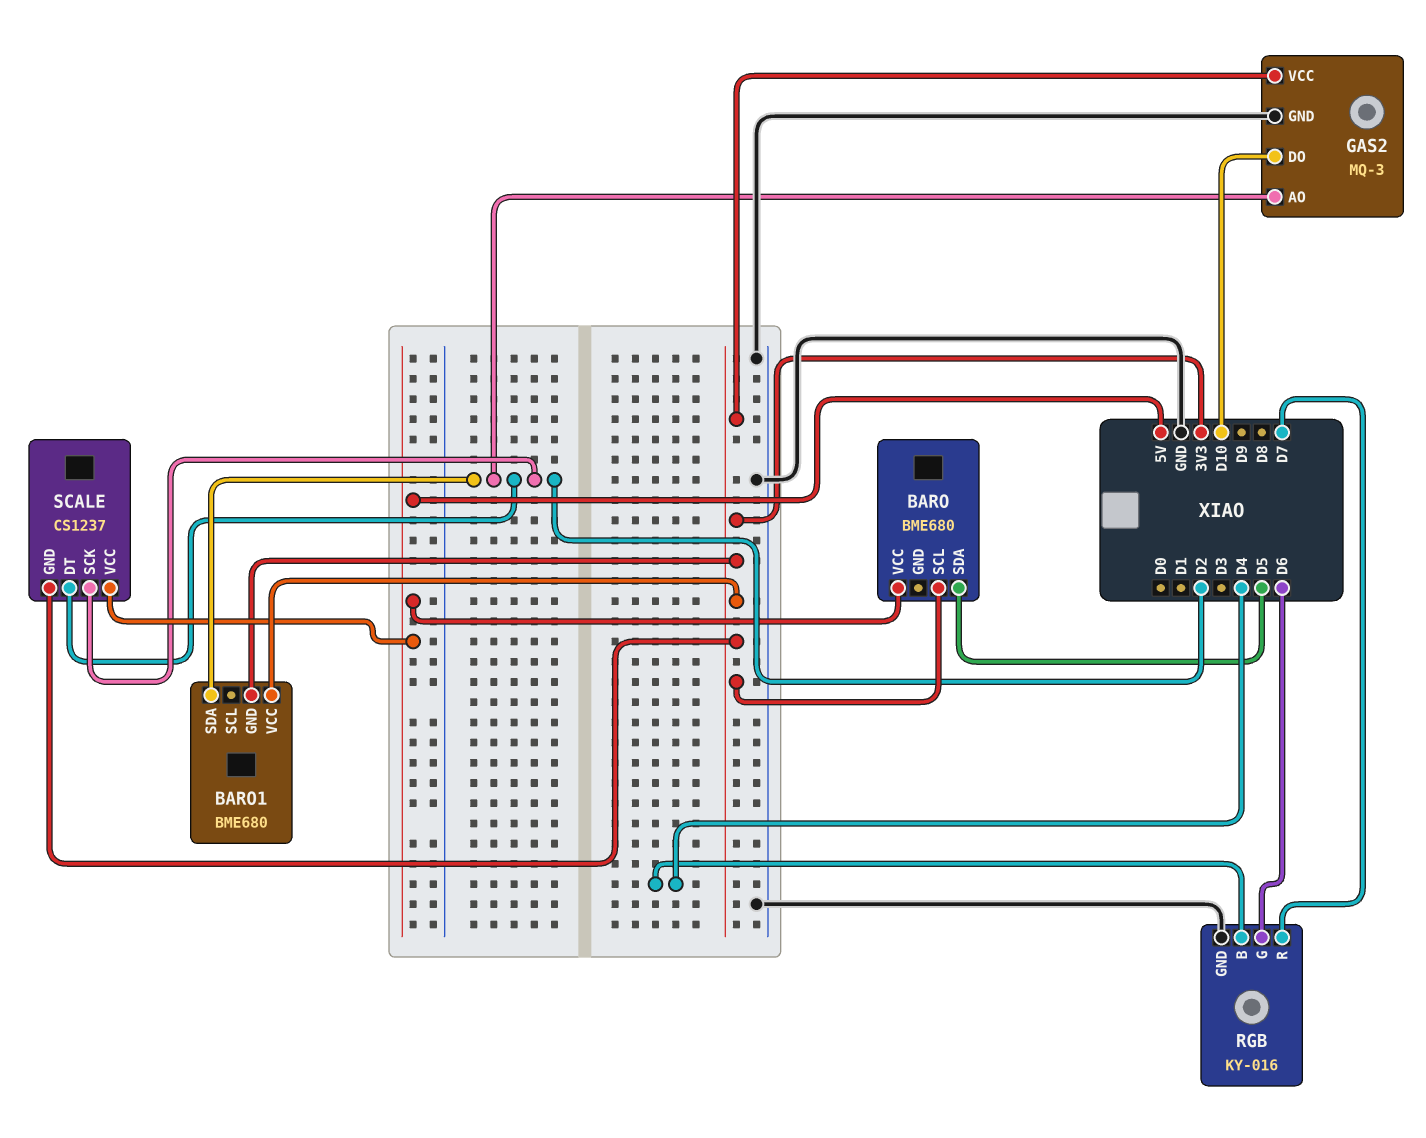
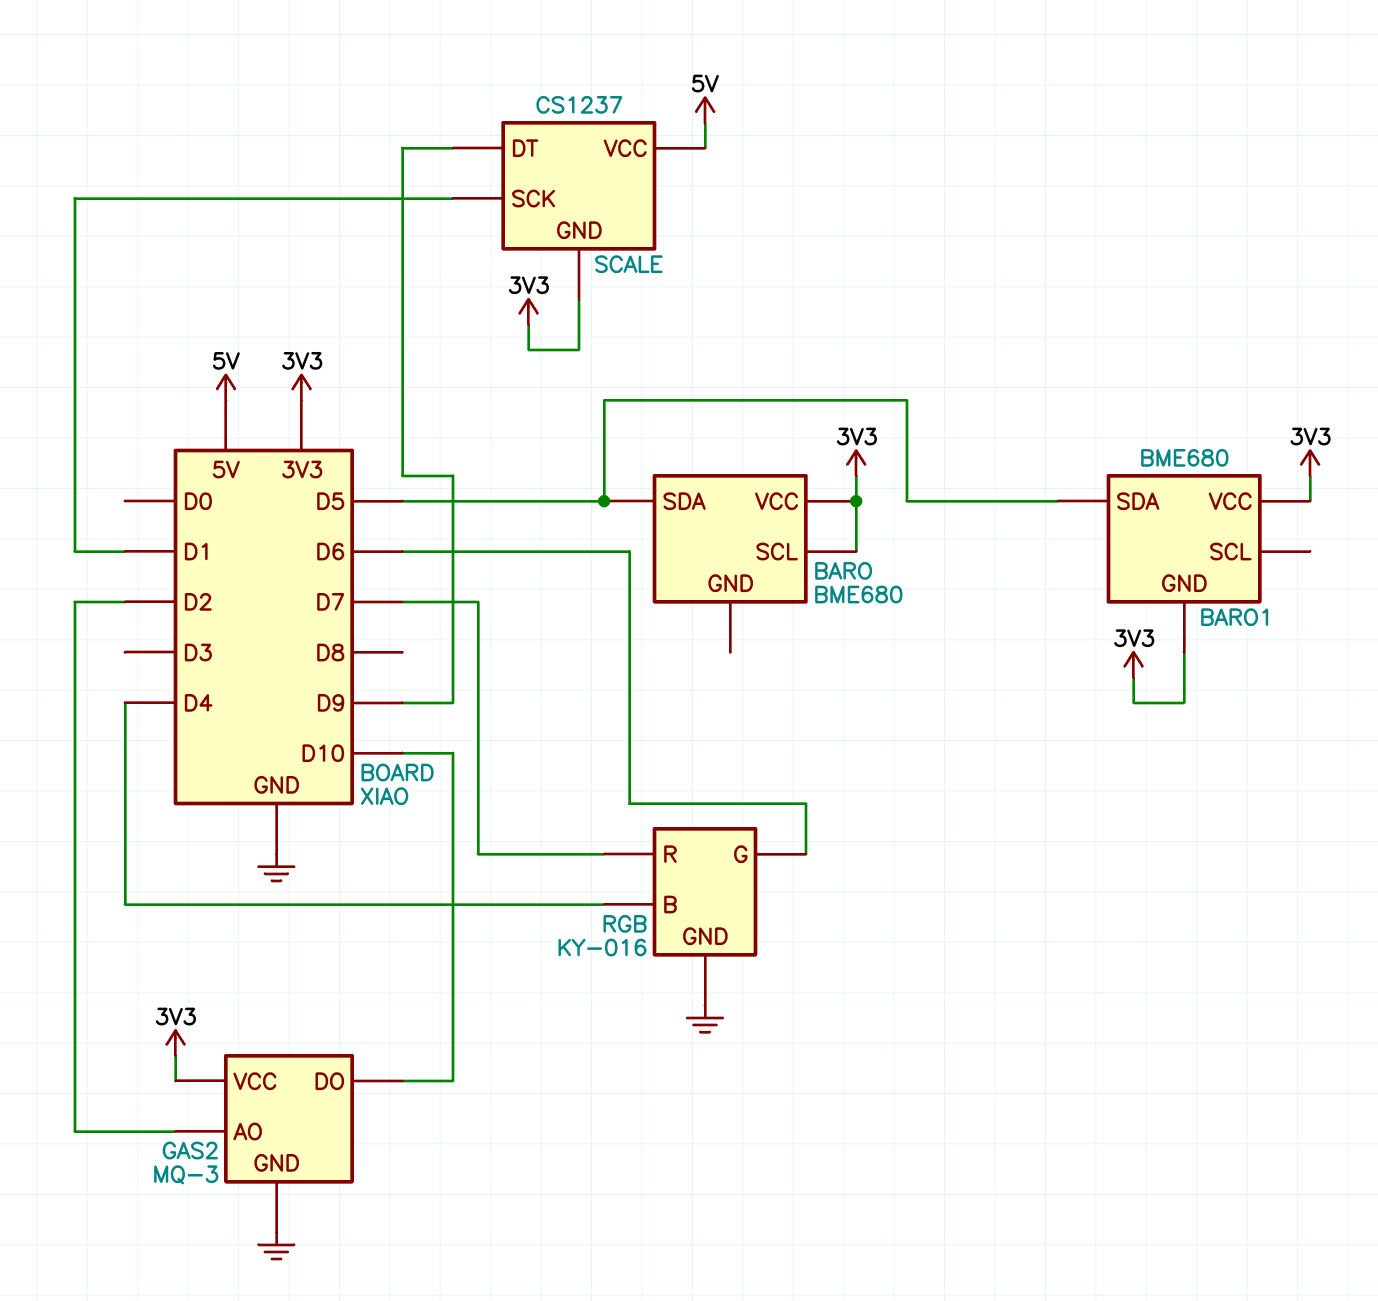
BARO pin VCC: 5V -> 3V3
BARO1 pin SDA: D2 -> D5
SCALE pin DT: D2 -> D9
SCALE pin SCK: D2 -> D1

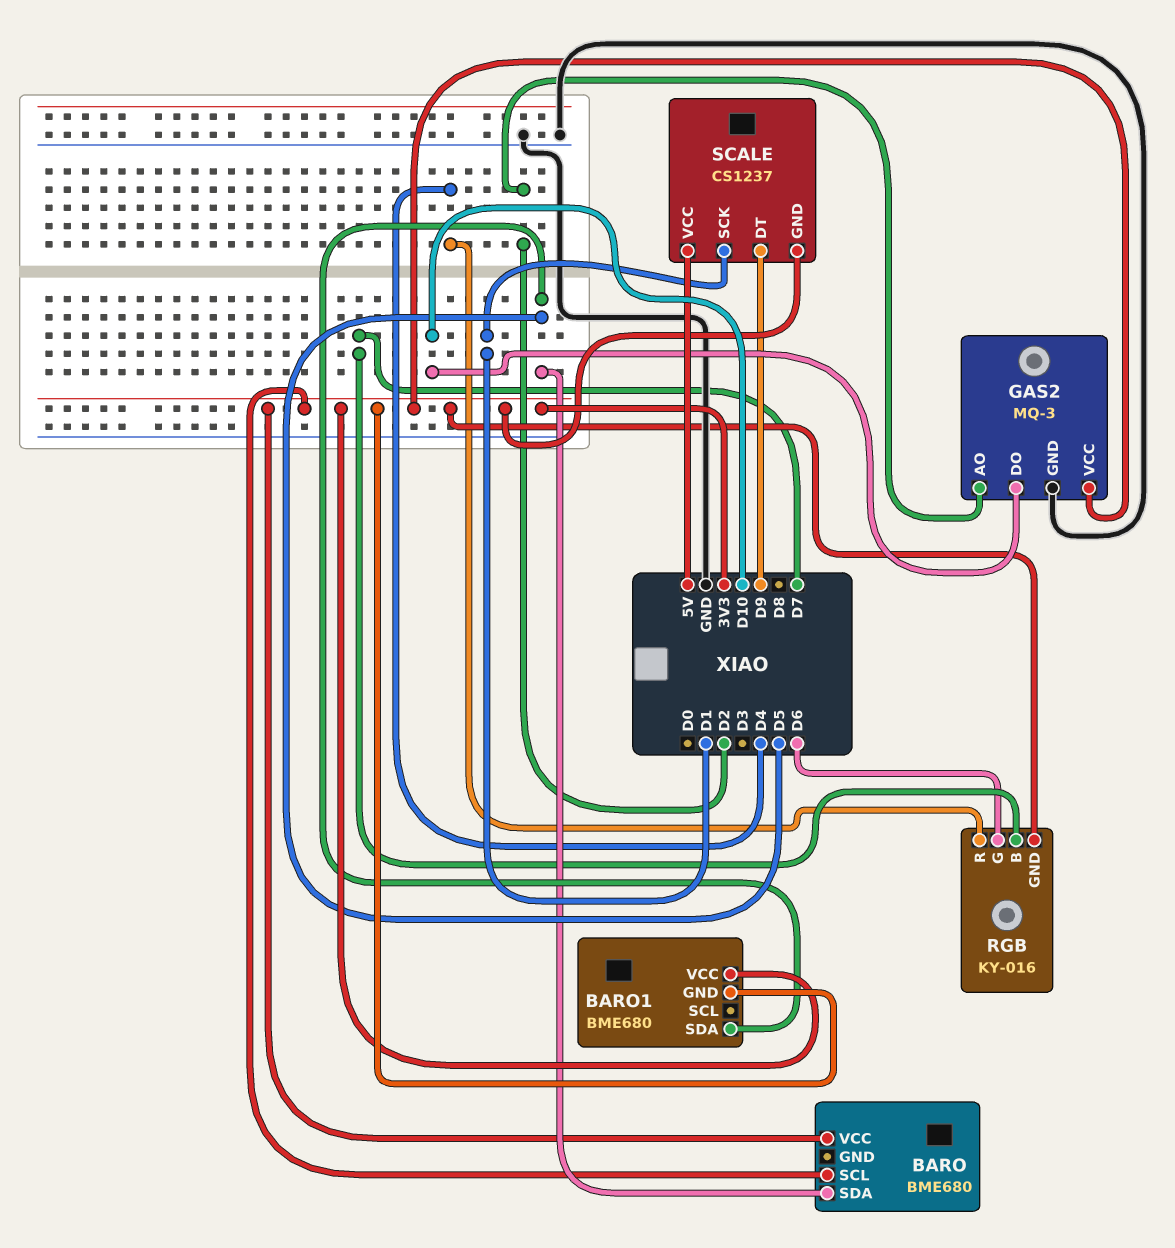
RGB pin B: D4 -> D7
RGB pin GND: GND -> 3V3
RGB pin R: D7 -> D4

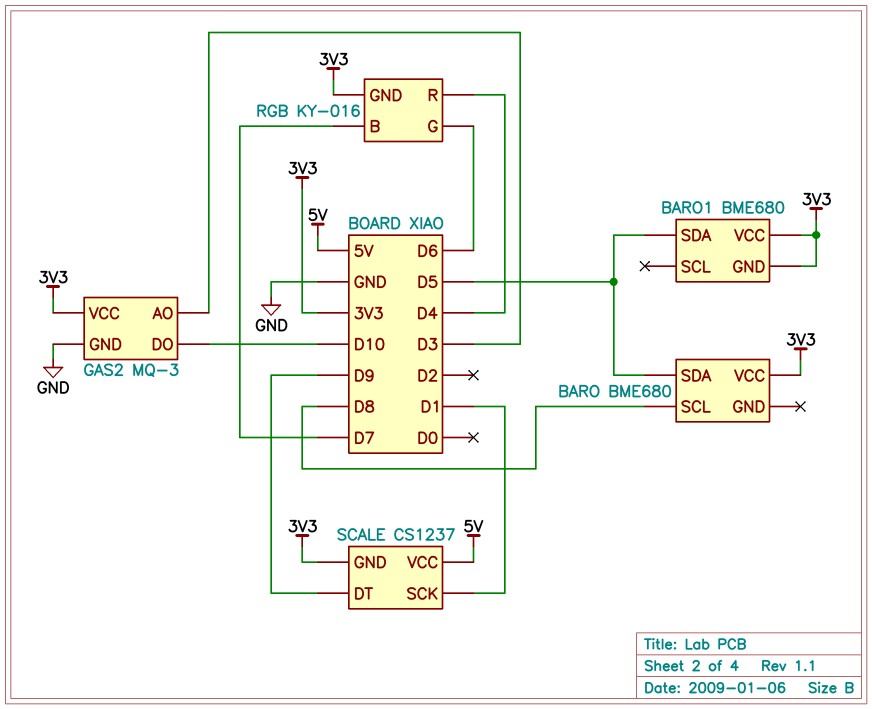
BARO pin SCL: 3V3 -> D8
GAS2 pin AO: D2 -> D3

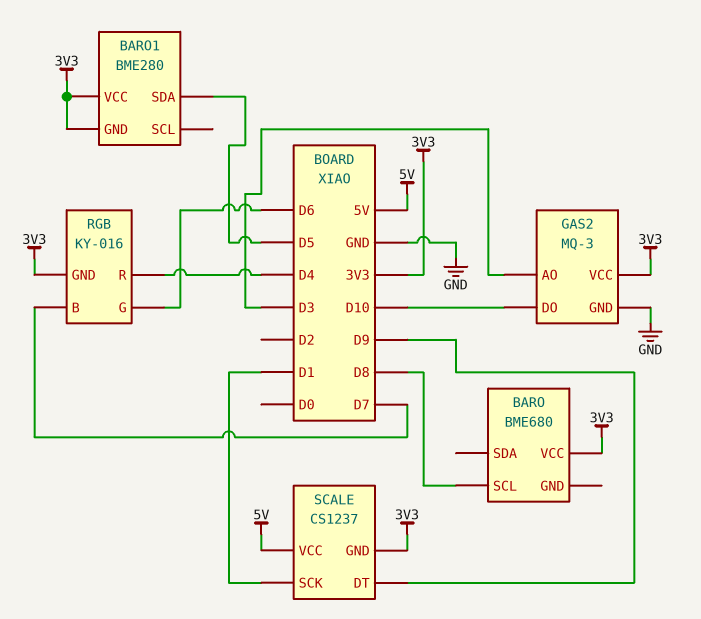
BARO pin SDA: D5 -> none
BARO1: BME680 -> BME280

